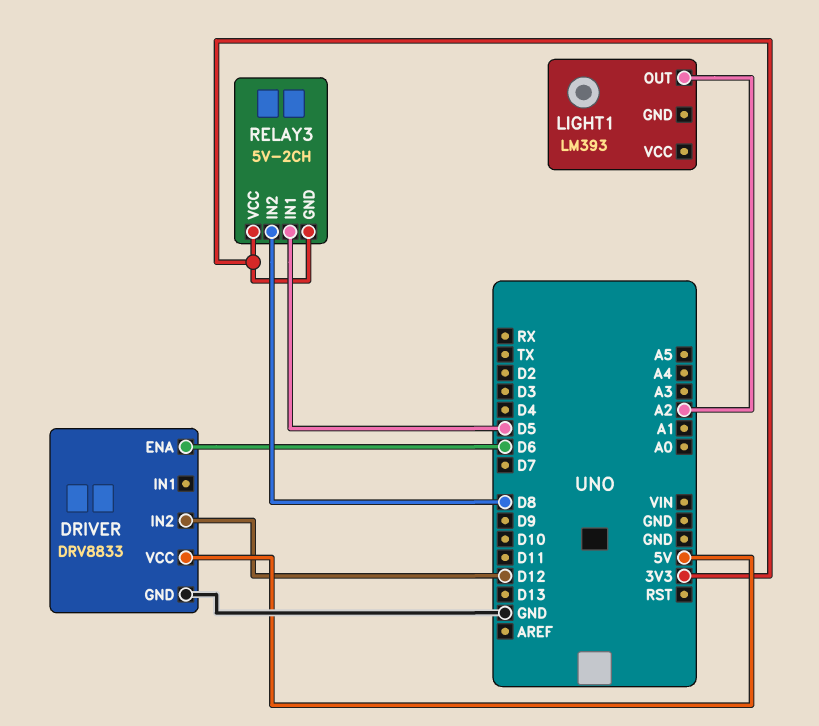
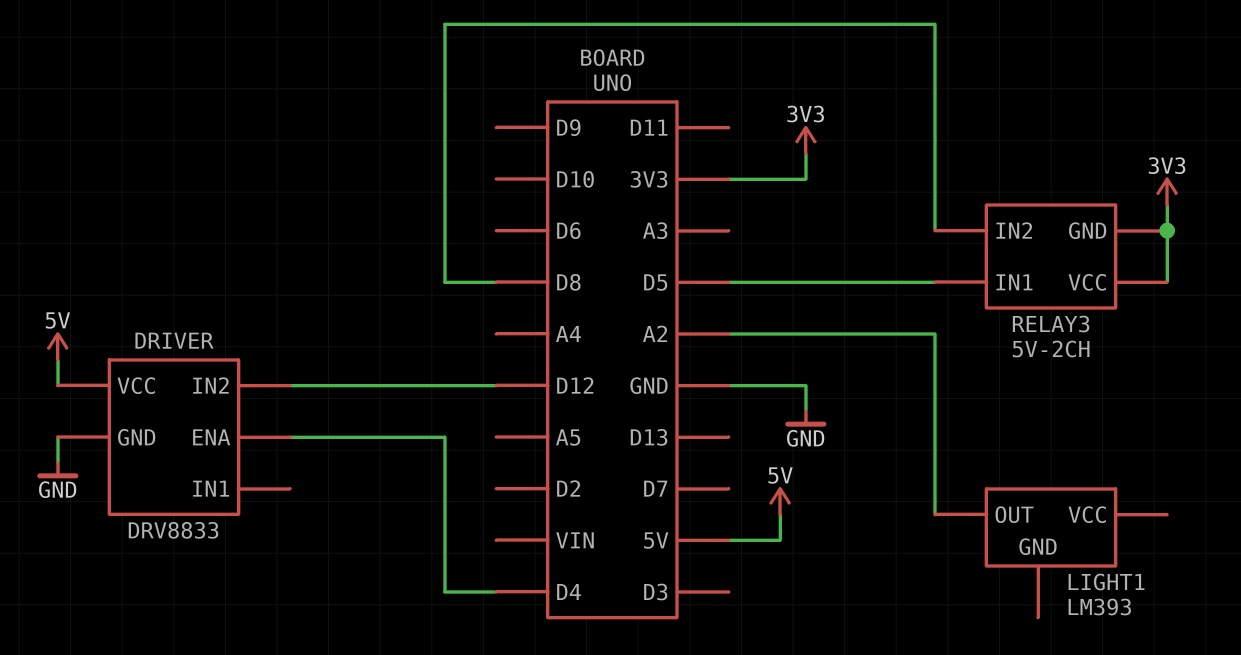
DRIVER pin ENA: D6 -> D4

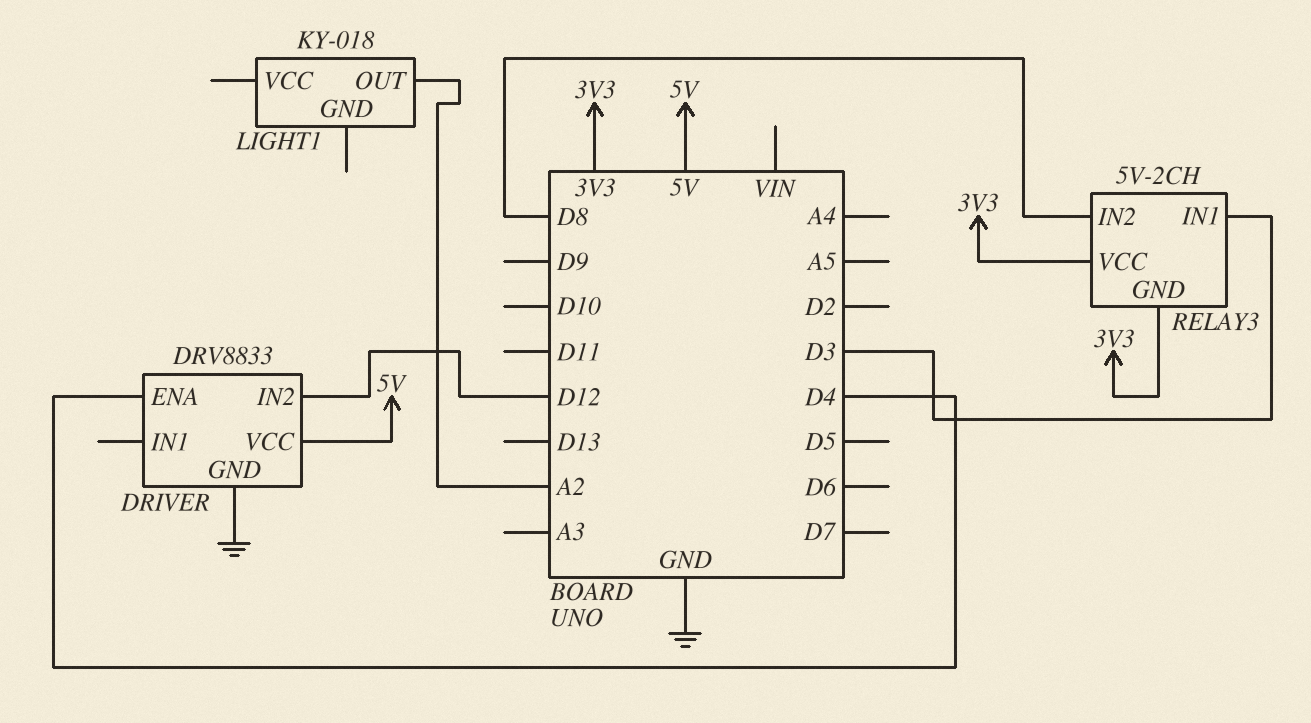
LIGHT1: LM393 -> KY-018
RELAY3 pin IN1: D5 -> D3

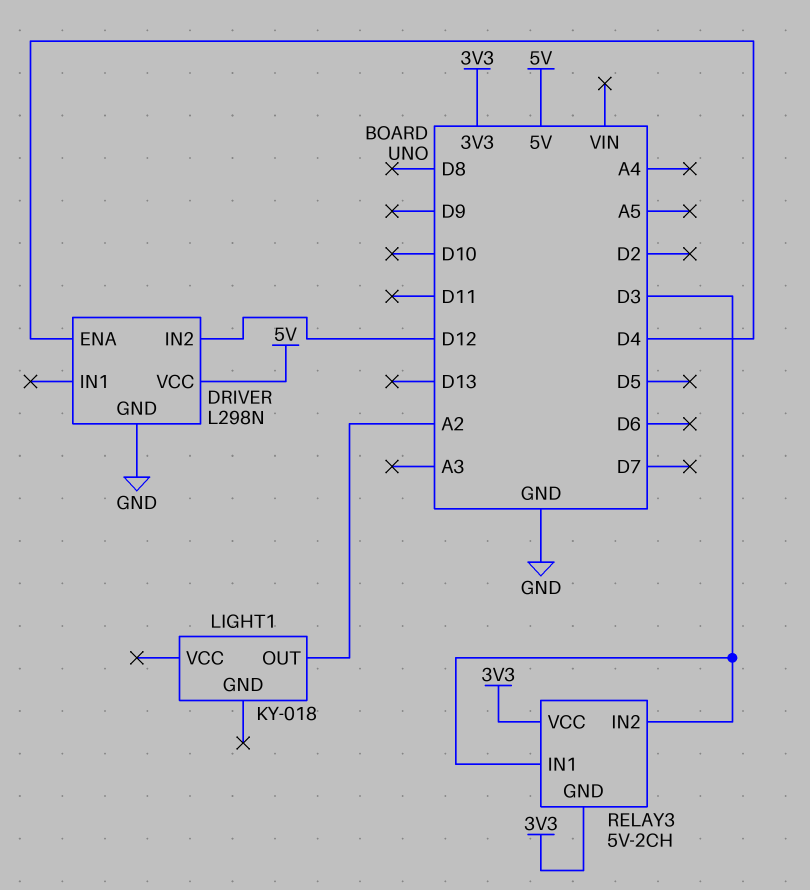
DRIVER: DRV8833 -> L298N
RELAY3 pin IN2: D8 -> D3

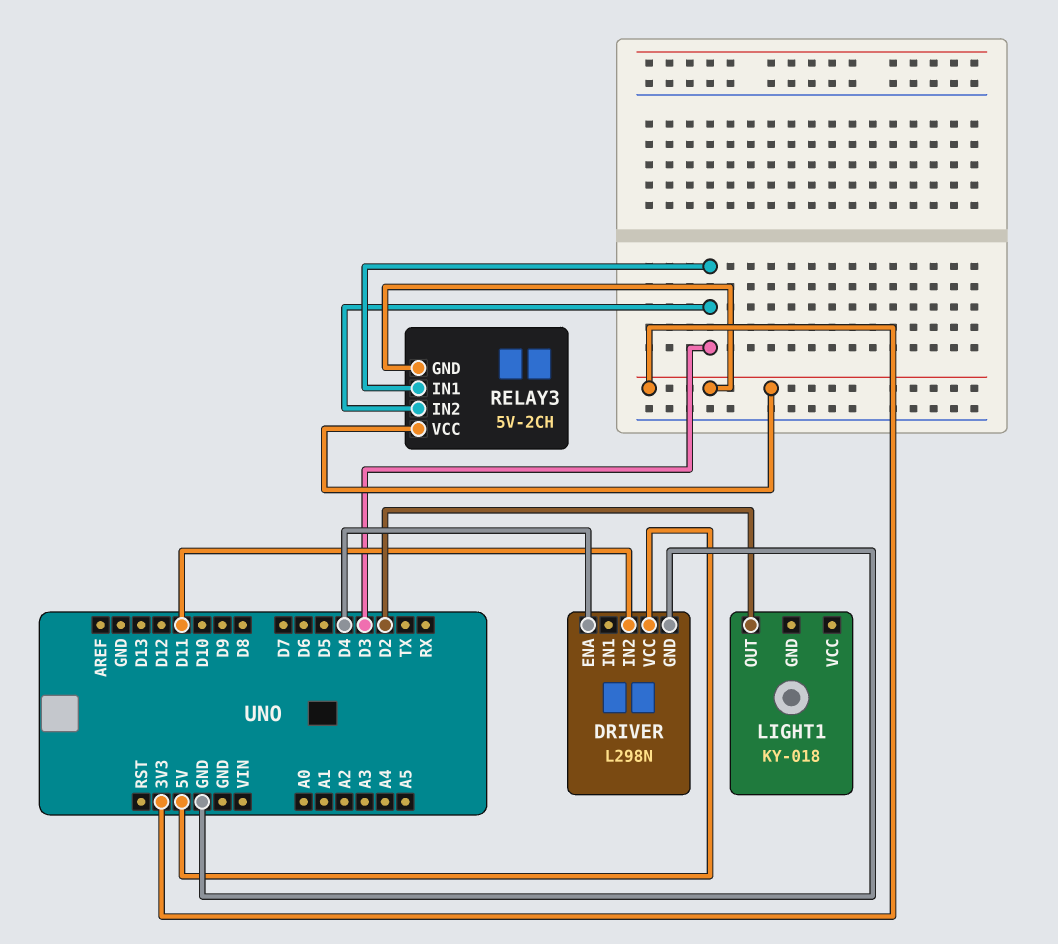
DRIVER pin IN2: D12 -> D11
LIGHT1 pin OUT: A2 -> D2

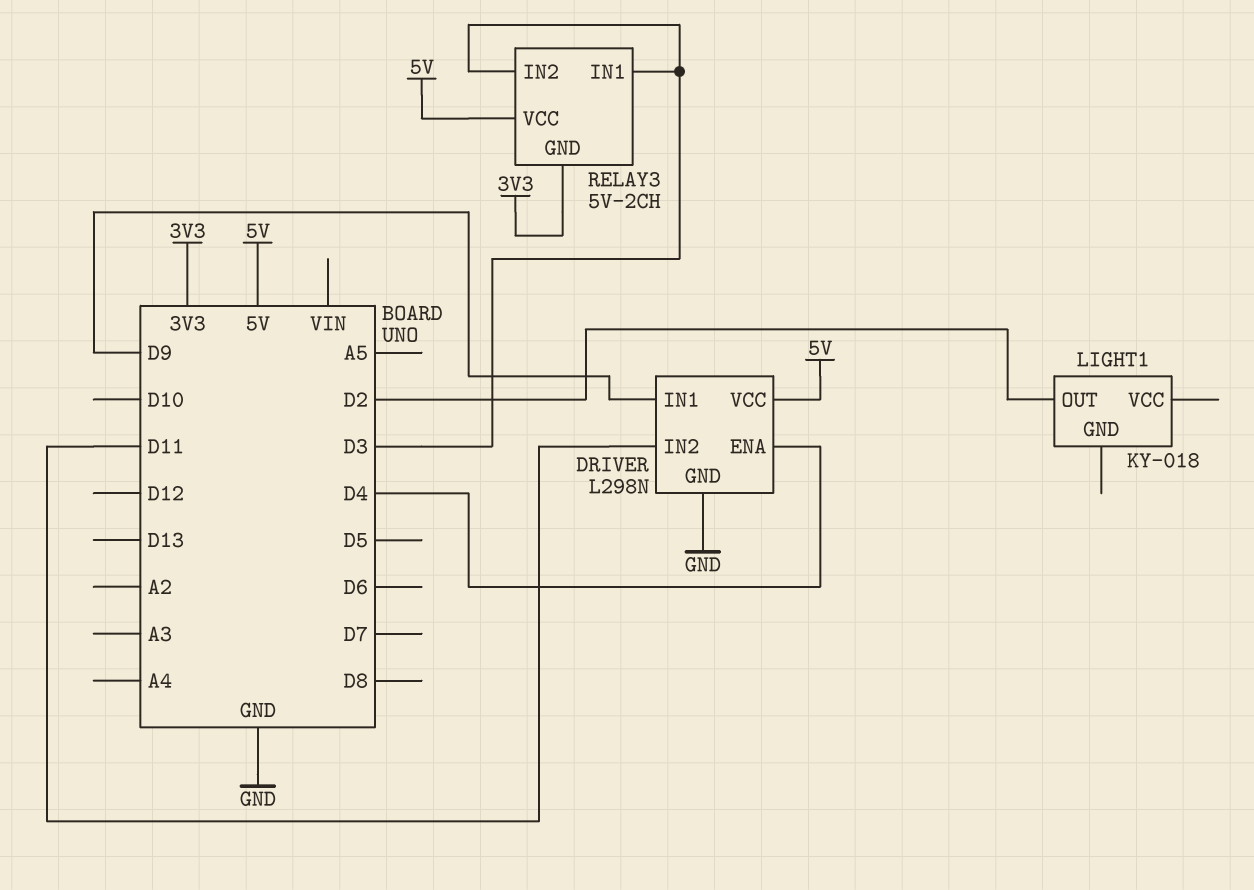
DRIVER pin IN1: none -> D9
RELAY3 pin VCC: 3V3 -> 5V

